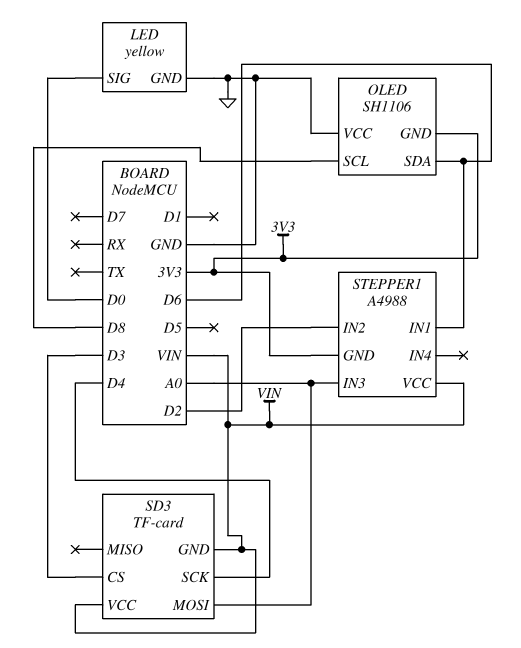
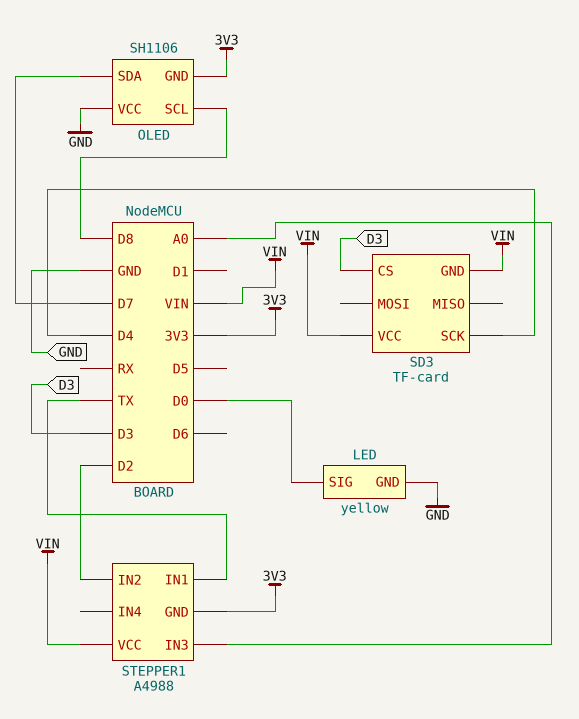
OLED pin SDA: D6 -> D7
SD3 pin MOSI: A0 -> none
STEPPER1 pin IN1: D6 -> TX

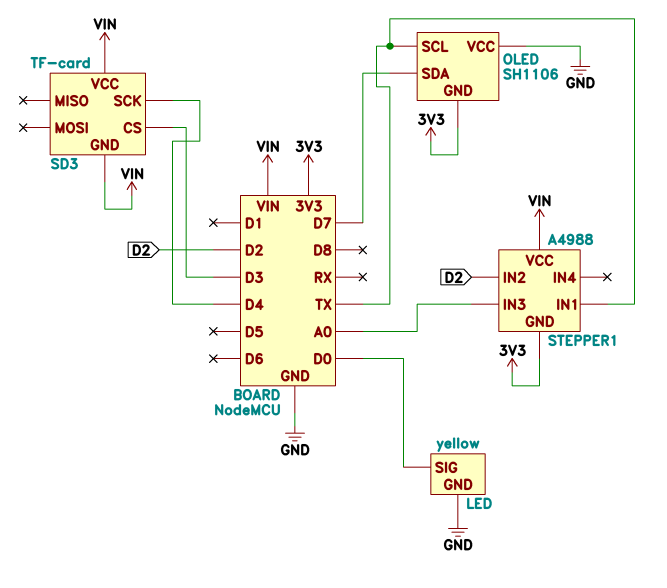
OLED pin SCL: D8 -> TX

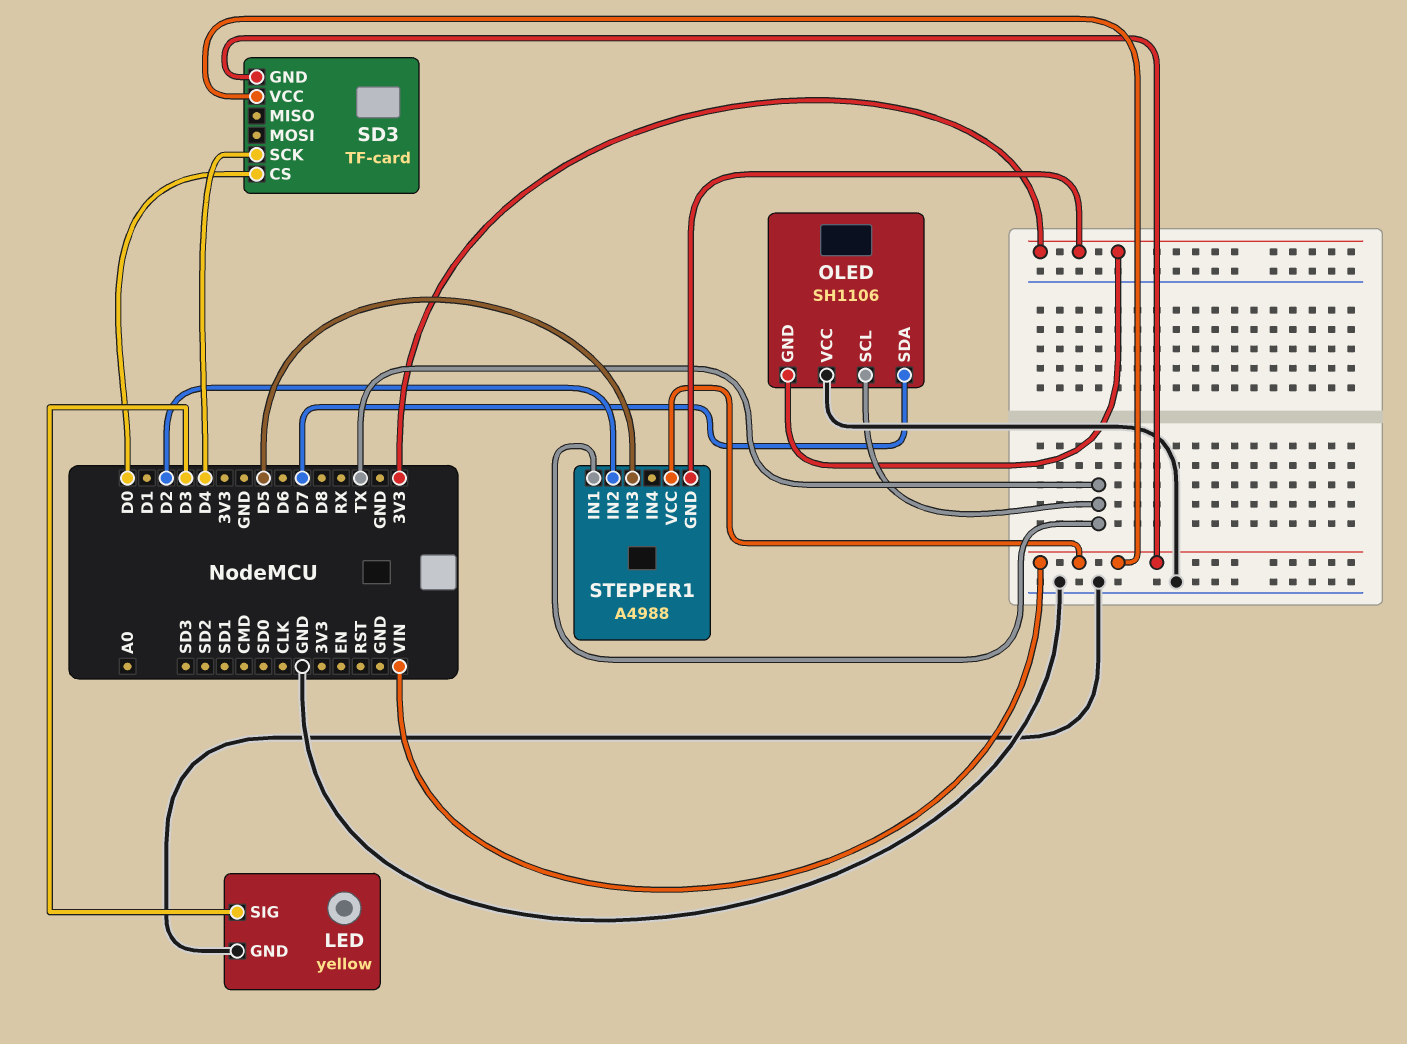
LED pin SIG: D0 -> D3
SD3 pin CS: D3 -> D0
STEPPER1 pin IN3: A0 -> D5

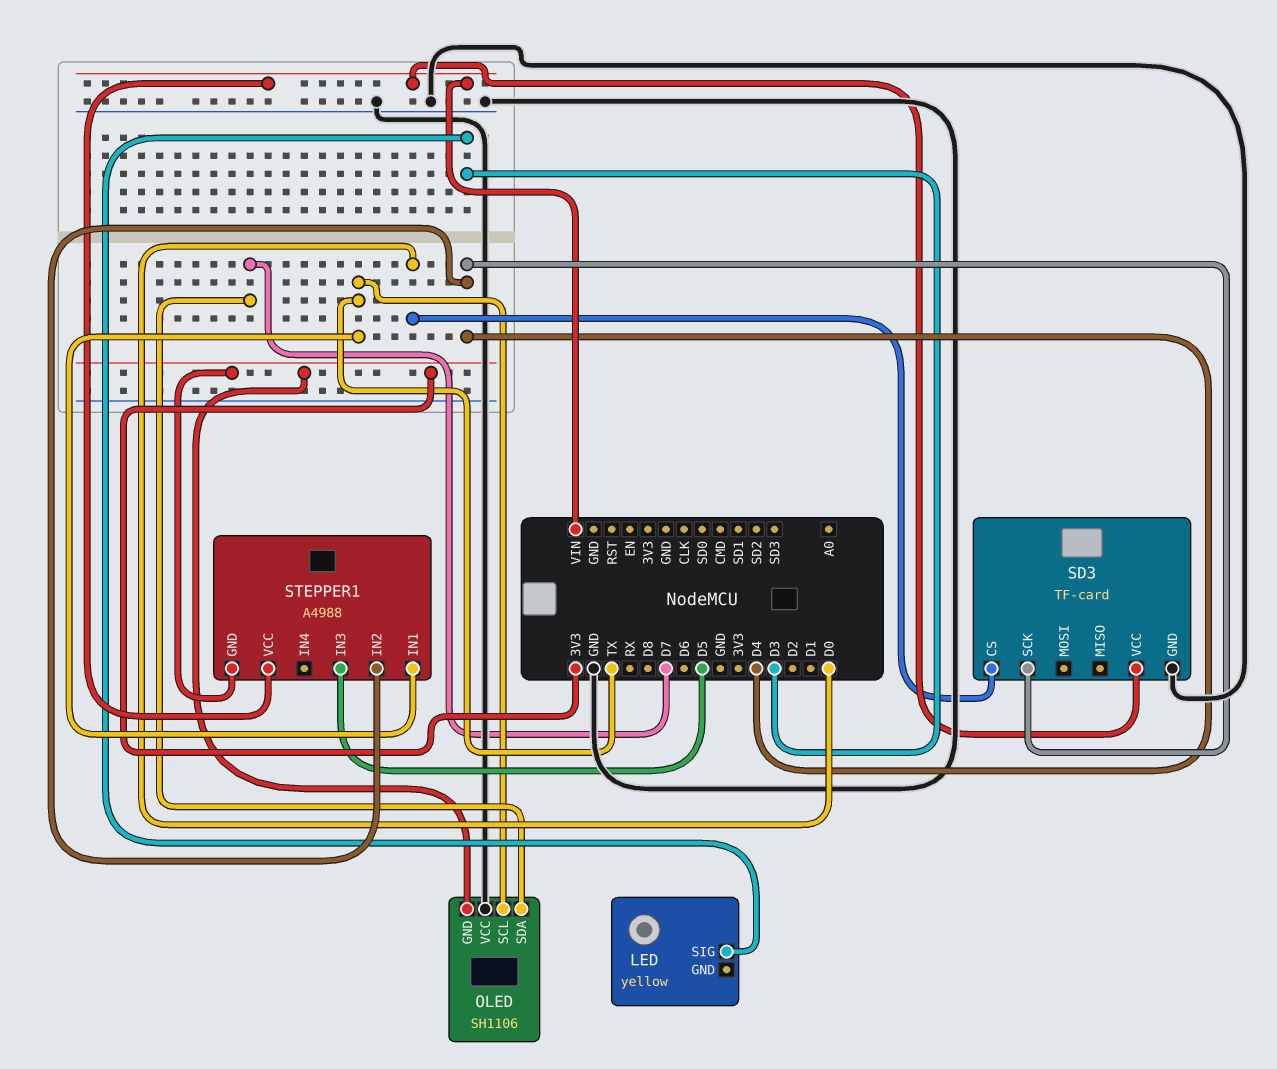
LED pin GND: GND -> none
SD3 pin GND: VIN -> GND
STEPPER1 pin IN2: D2 -> D4

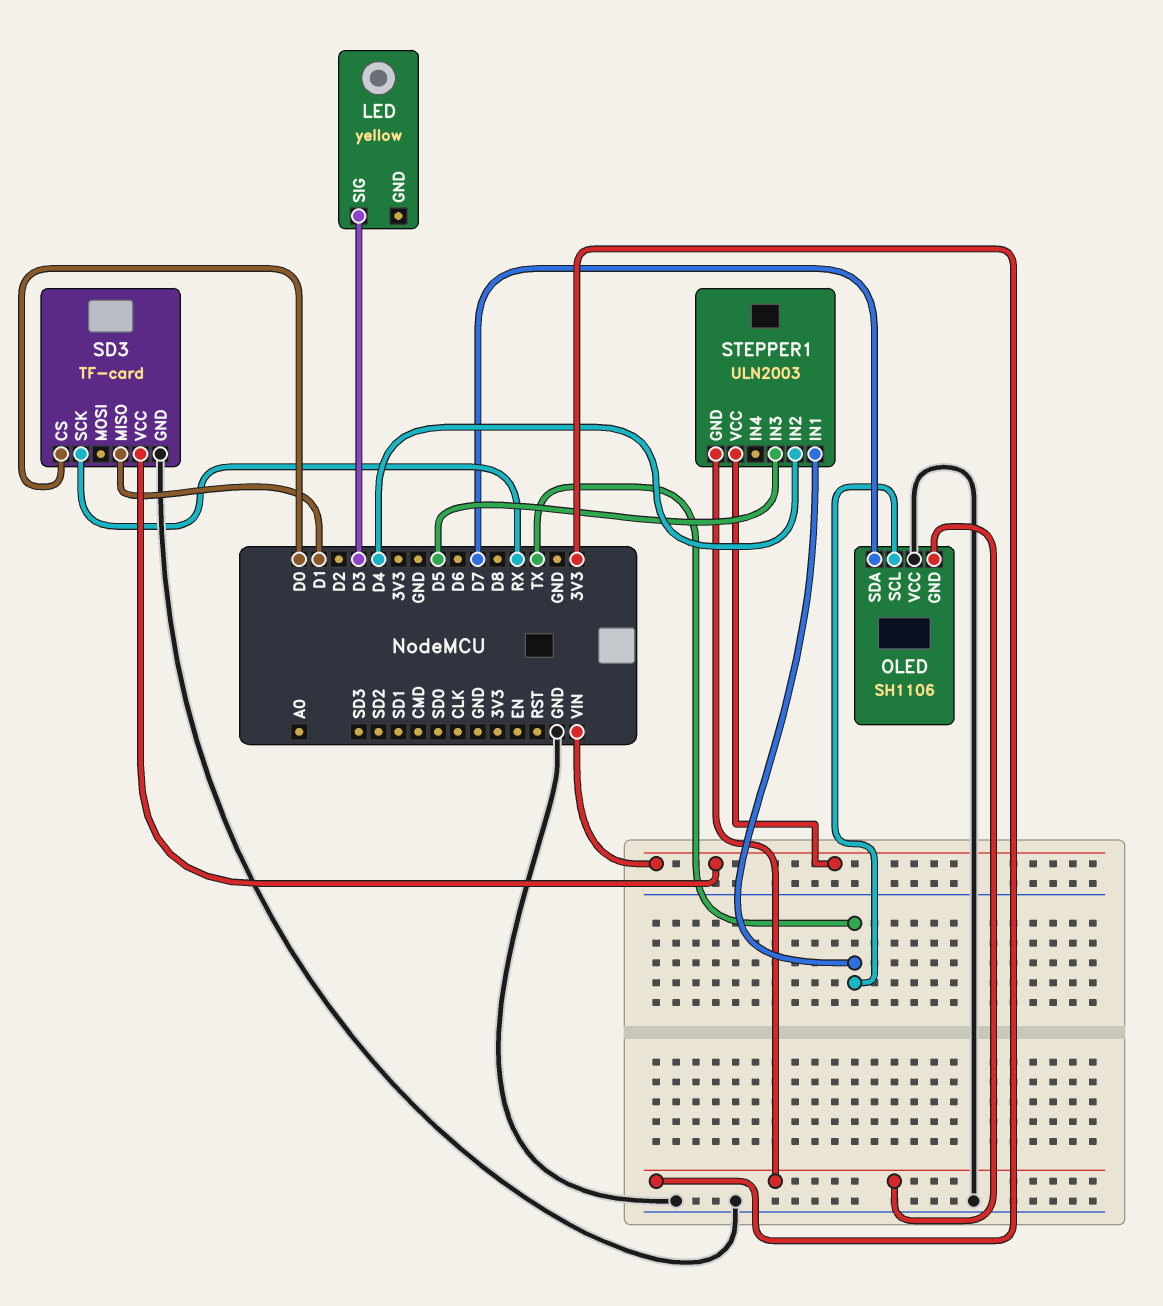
SD3 pin MISO: none -> D1
SD3 pin SCK: D4 -> RX
STEPPER1: A4988 -> ULN2003

